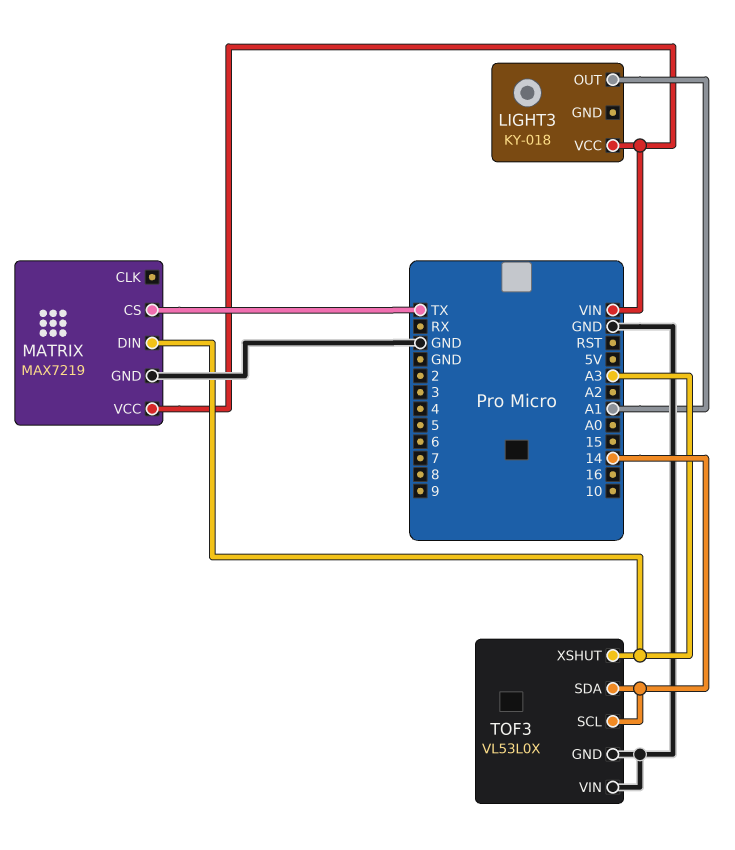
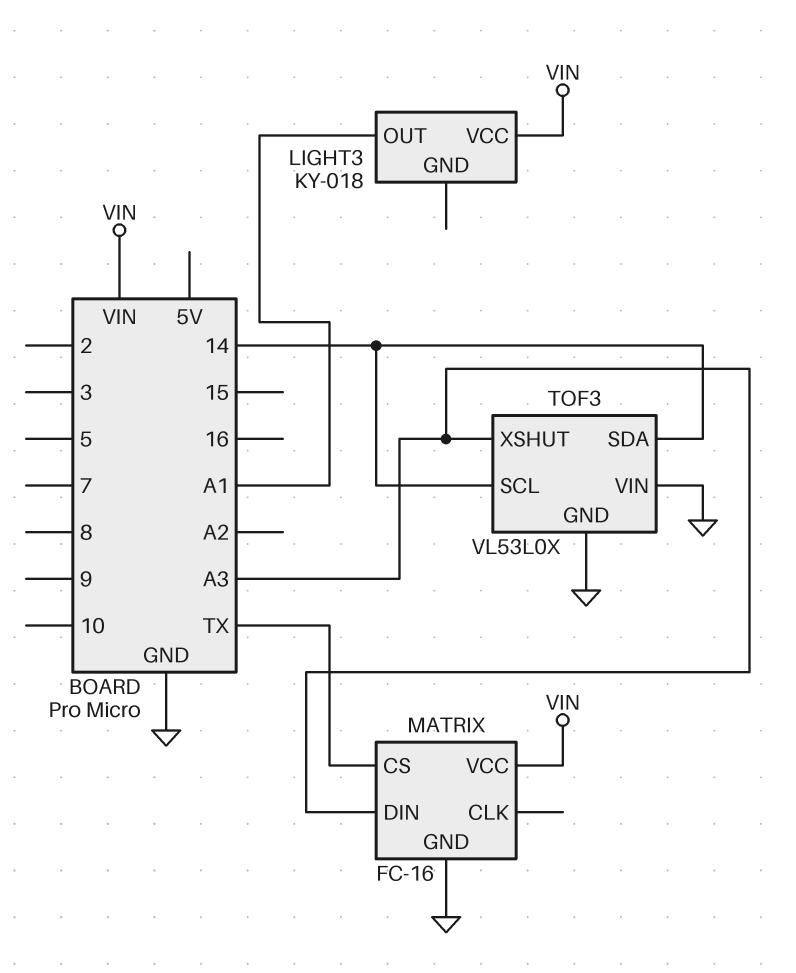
MATRIX: MAX7219 -> FC-16

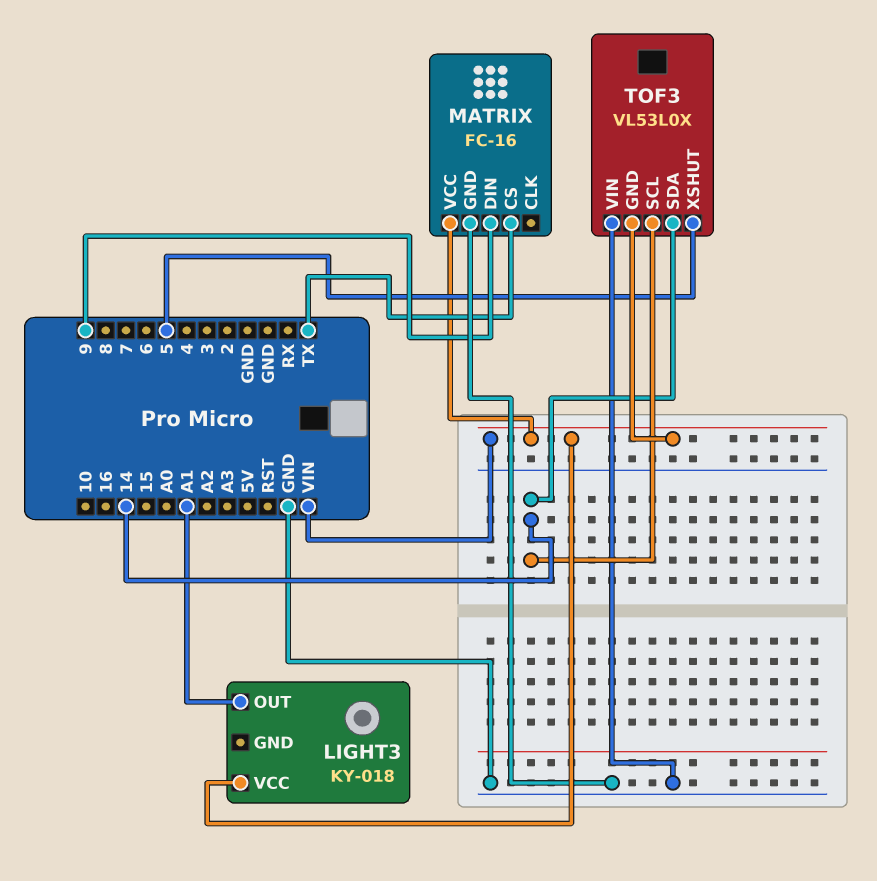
MATRIX pin DIN: A3 -> 9
TOF3 pin GND: GND -> VIN
TOF3 pin XSHUT: A3 -> 5

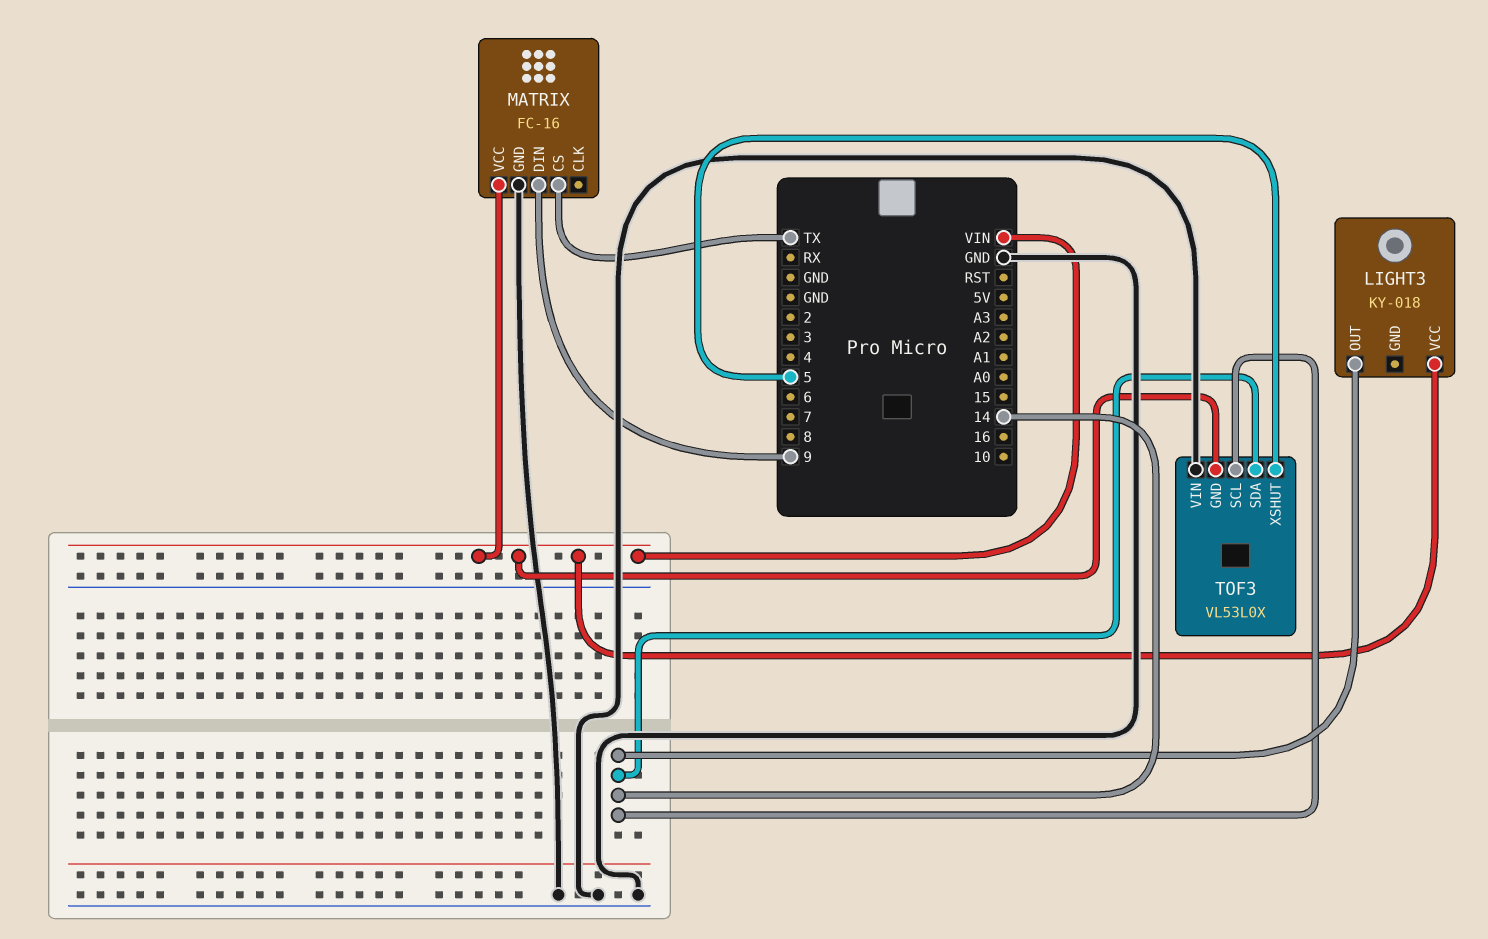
LIGHT3 pin OUT: A1 -> 14

